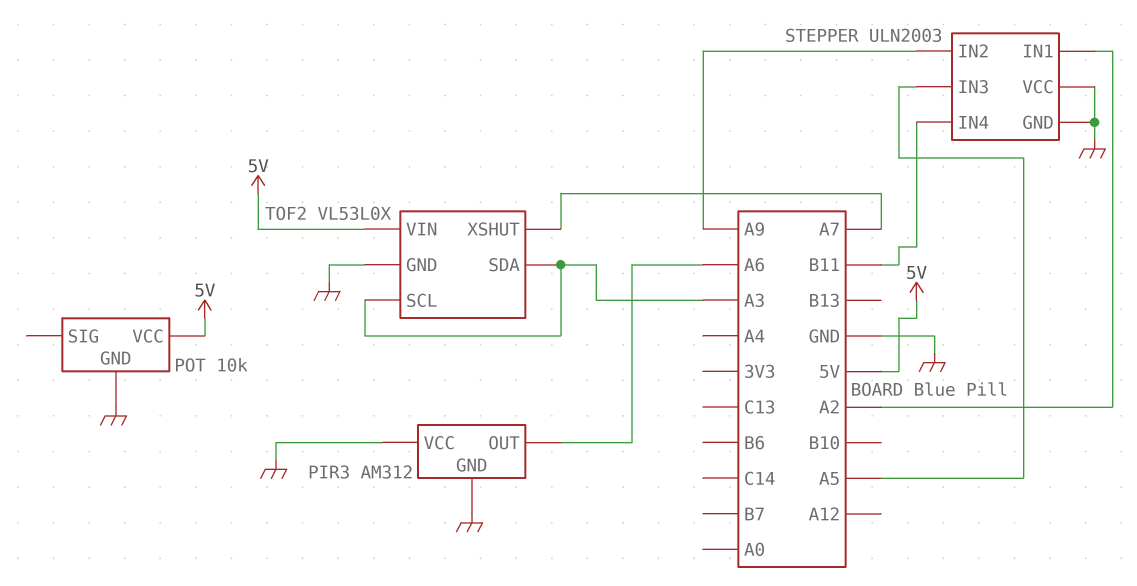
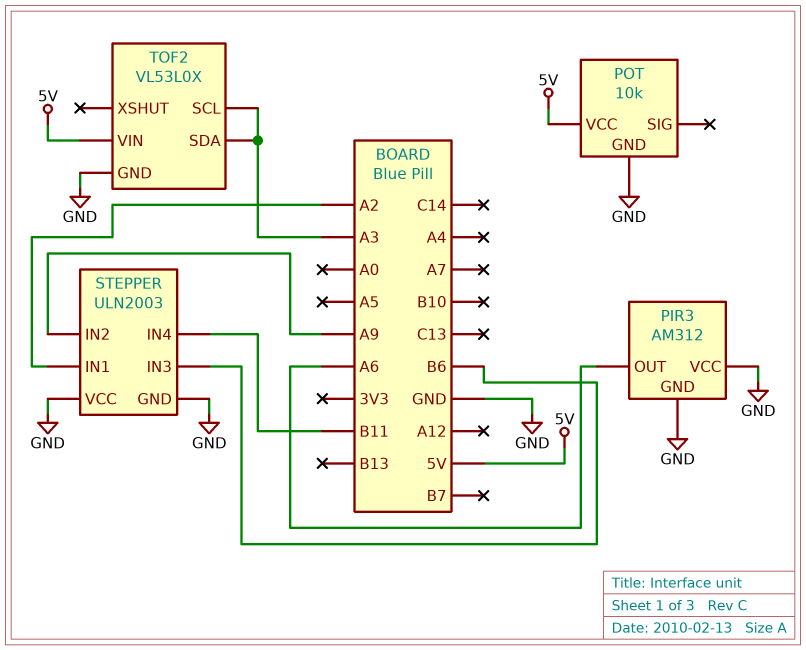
STEPPER pin IN3: A5 -> B6
TOF2 pin XSHUT: A7 -> none

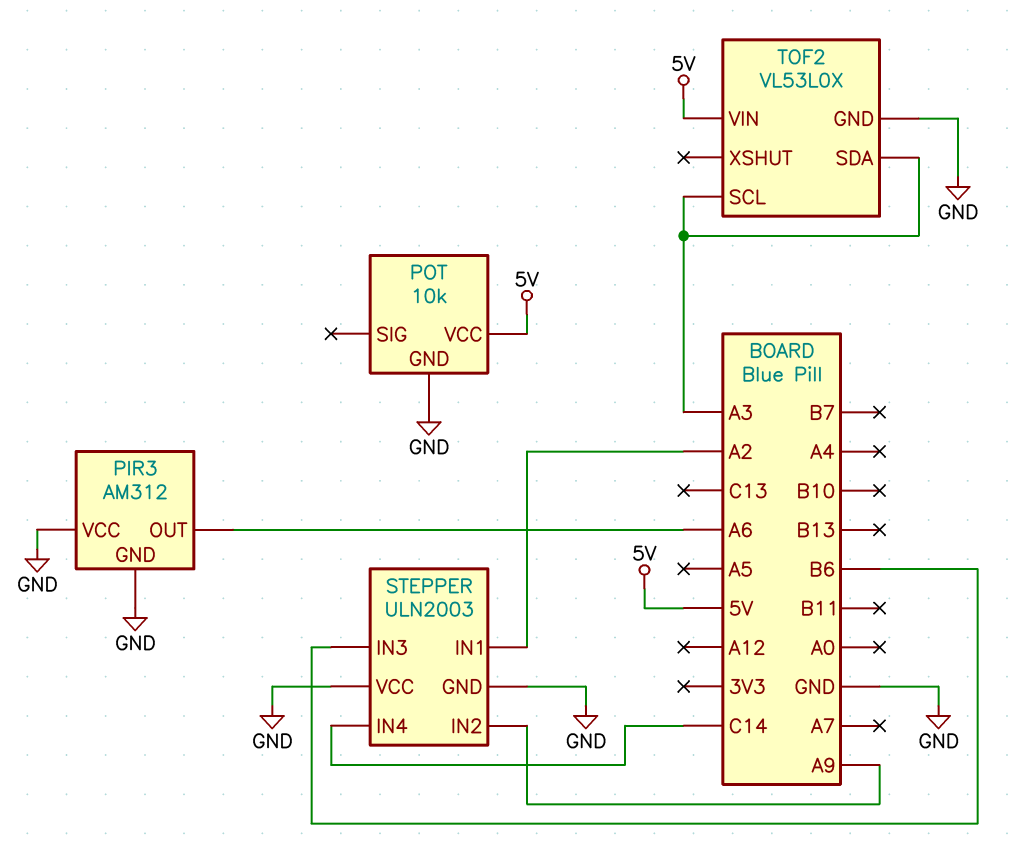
STEPPER pin IN4: B11 -> C14

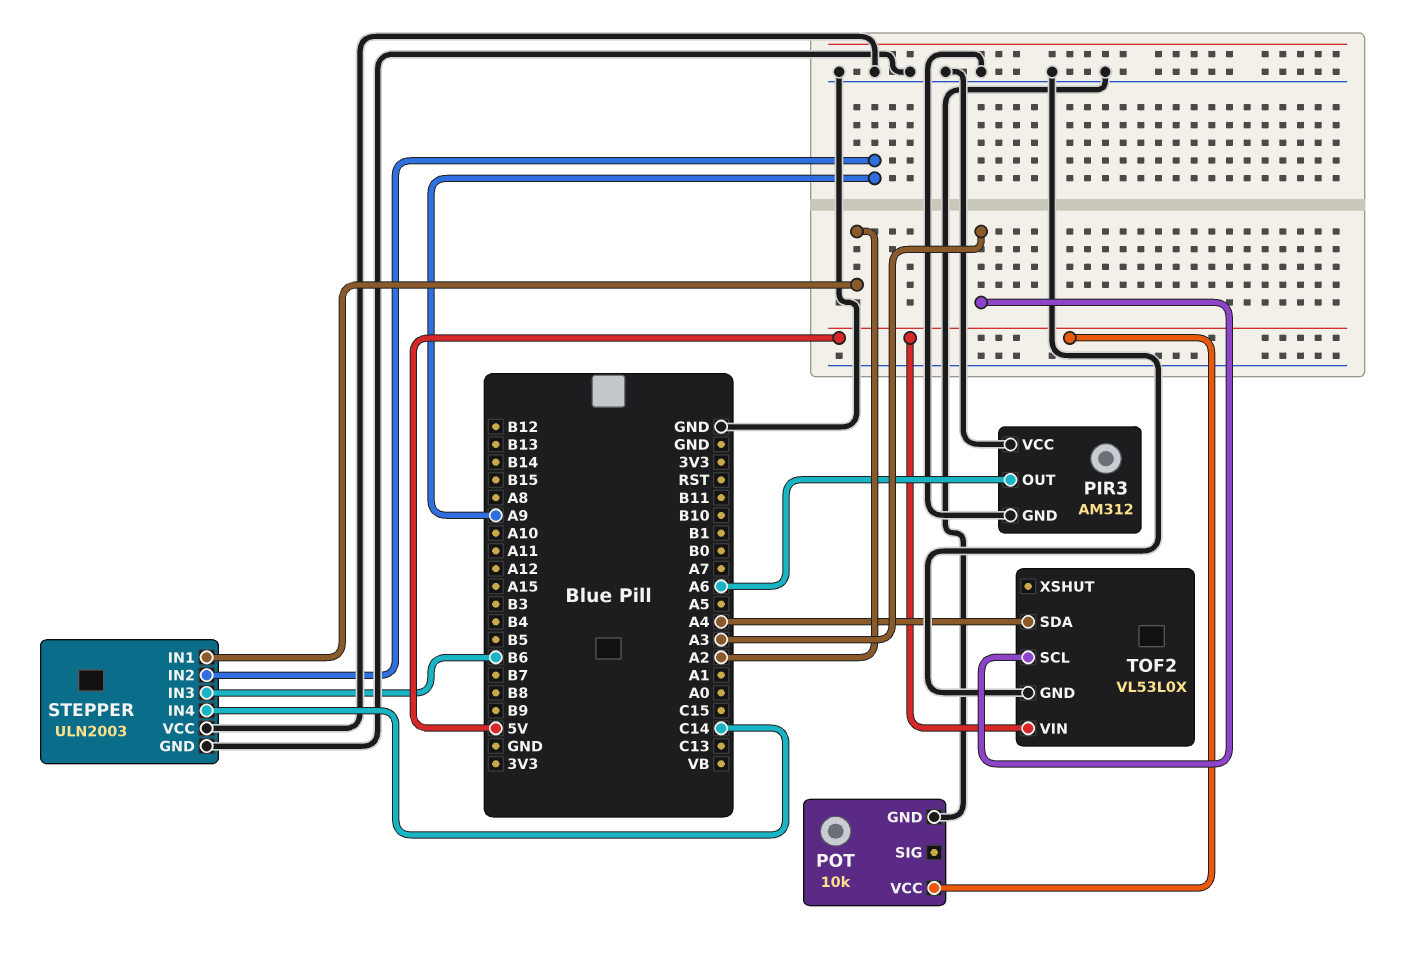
TOF2 pin SDA: A3 -> A4

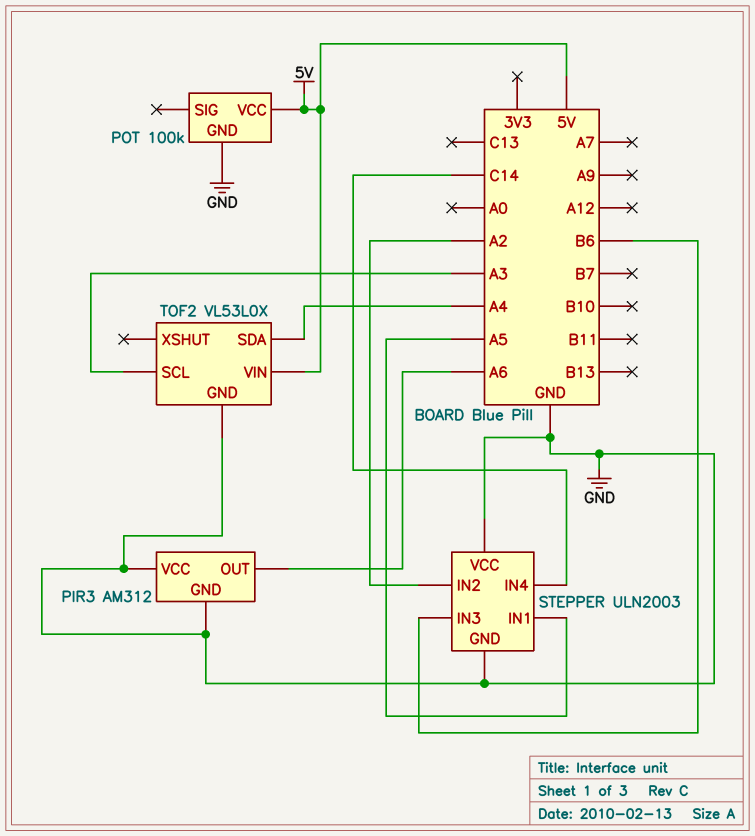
POT: 10k -> 100k
STEPPER pin IN1: A2 -> A5
STEPPER pin IN2: A9 -> A2

